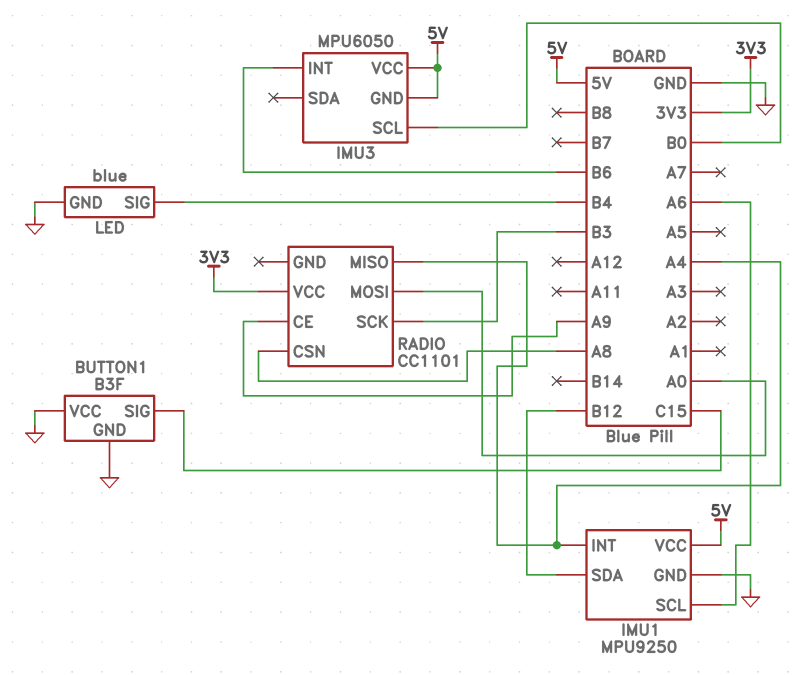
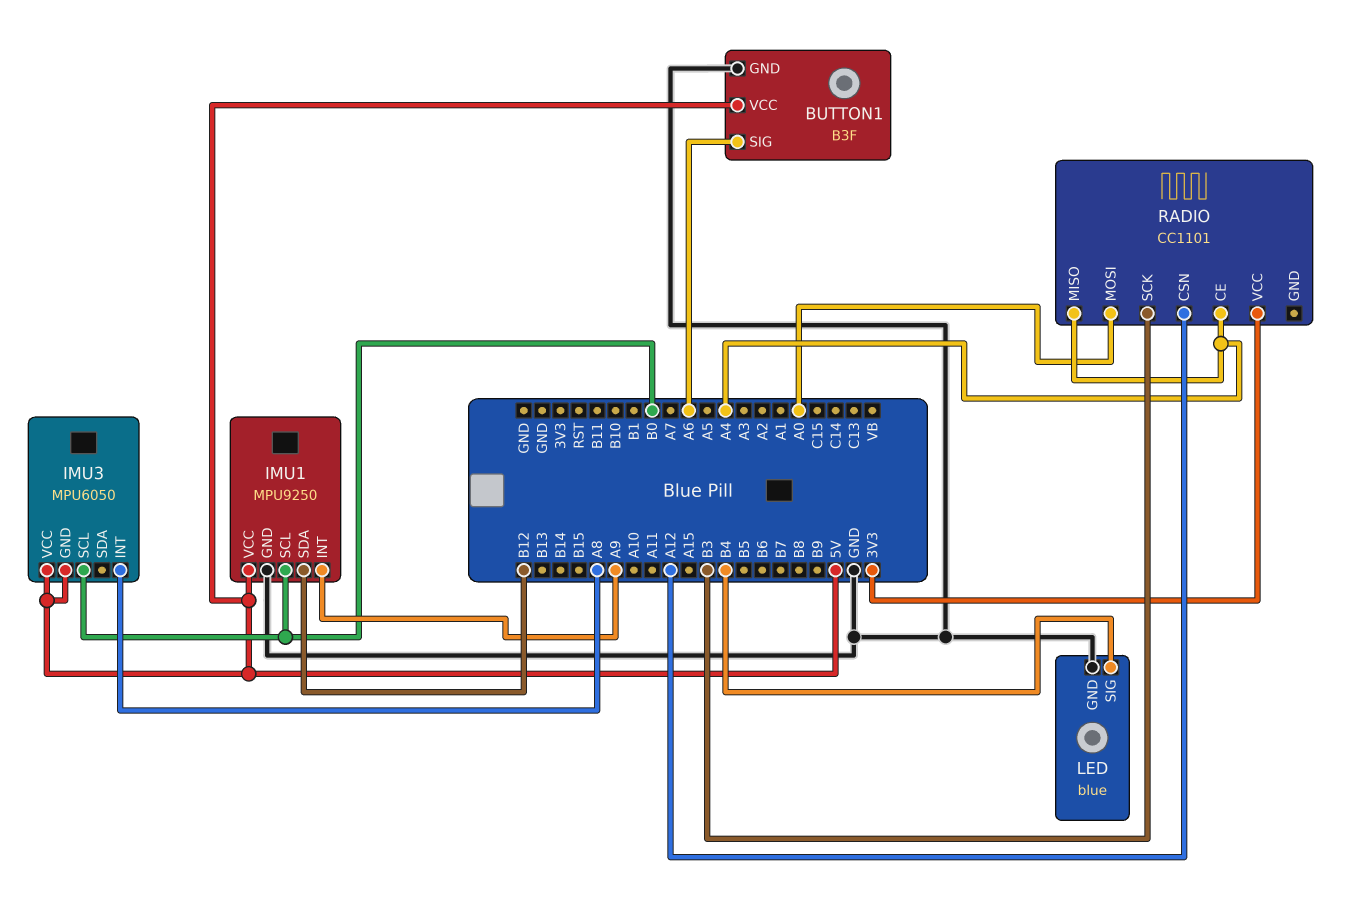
BUTTON1 pin SIG: C15 -> A6
BUTTON1 pin VCC: GND -> 5V
IMU1 pin INT: A4 -> A9
IMU1 pin SCL: A6 -> B0
IMU3 pin INT: B6 -> A8
RADIO pin CE: A9 -> A4
RADIO pin CSN: A8 -> A12

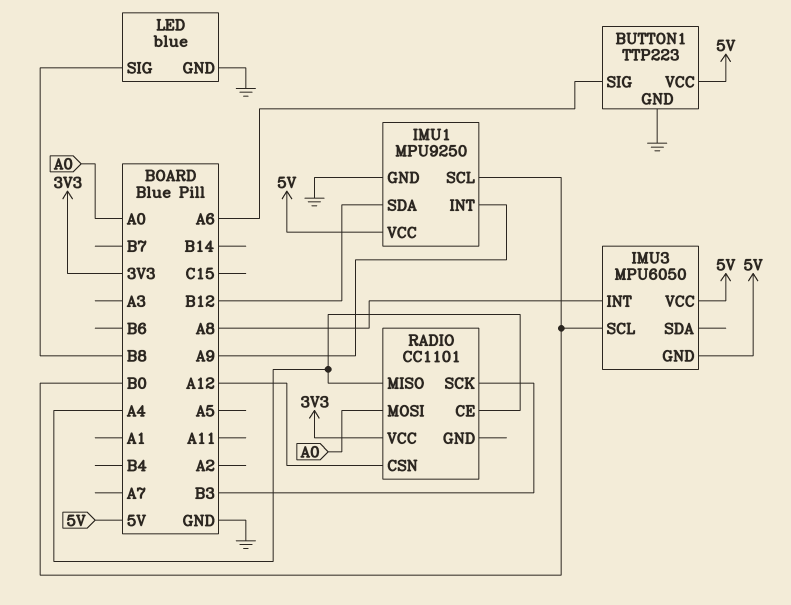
BUTTON1: B3F -> TTP223
LED pin SIG: B4 -> B8

